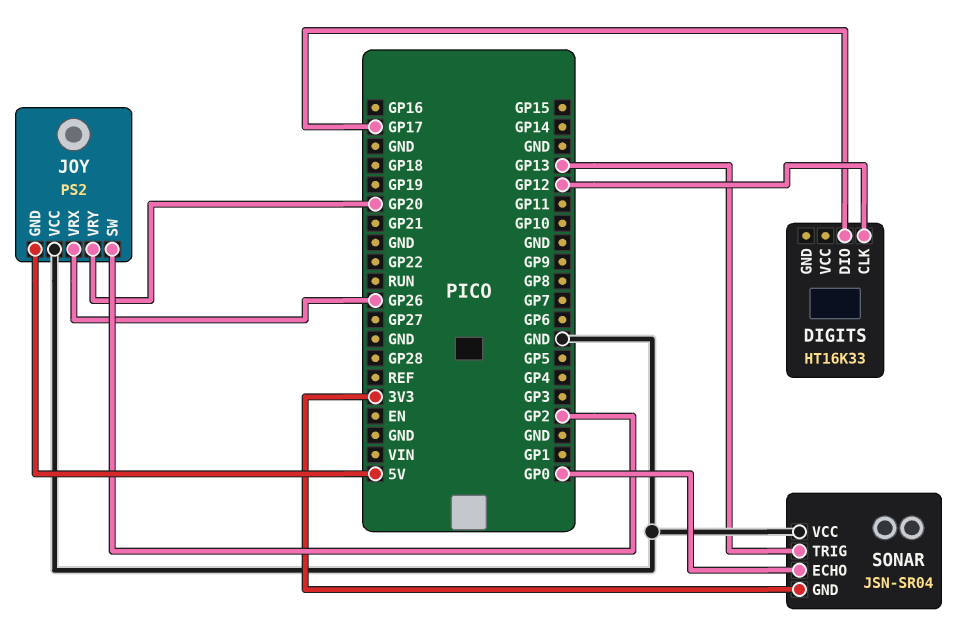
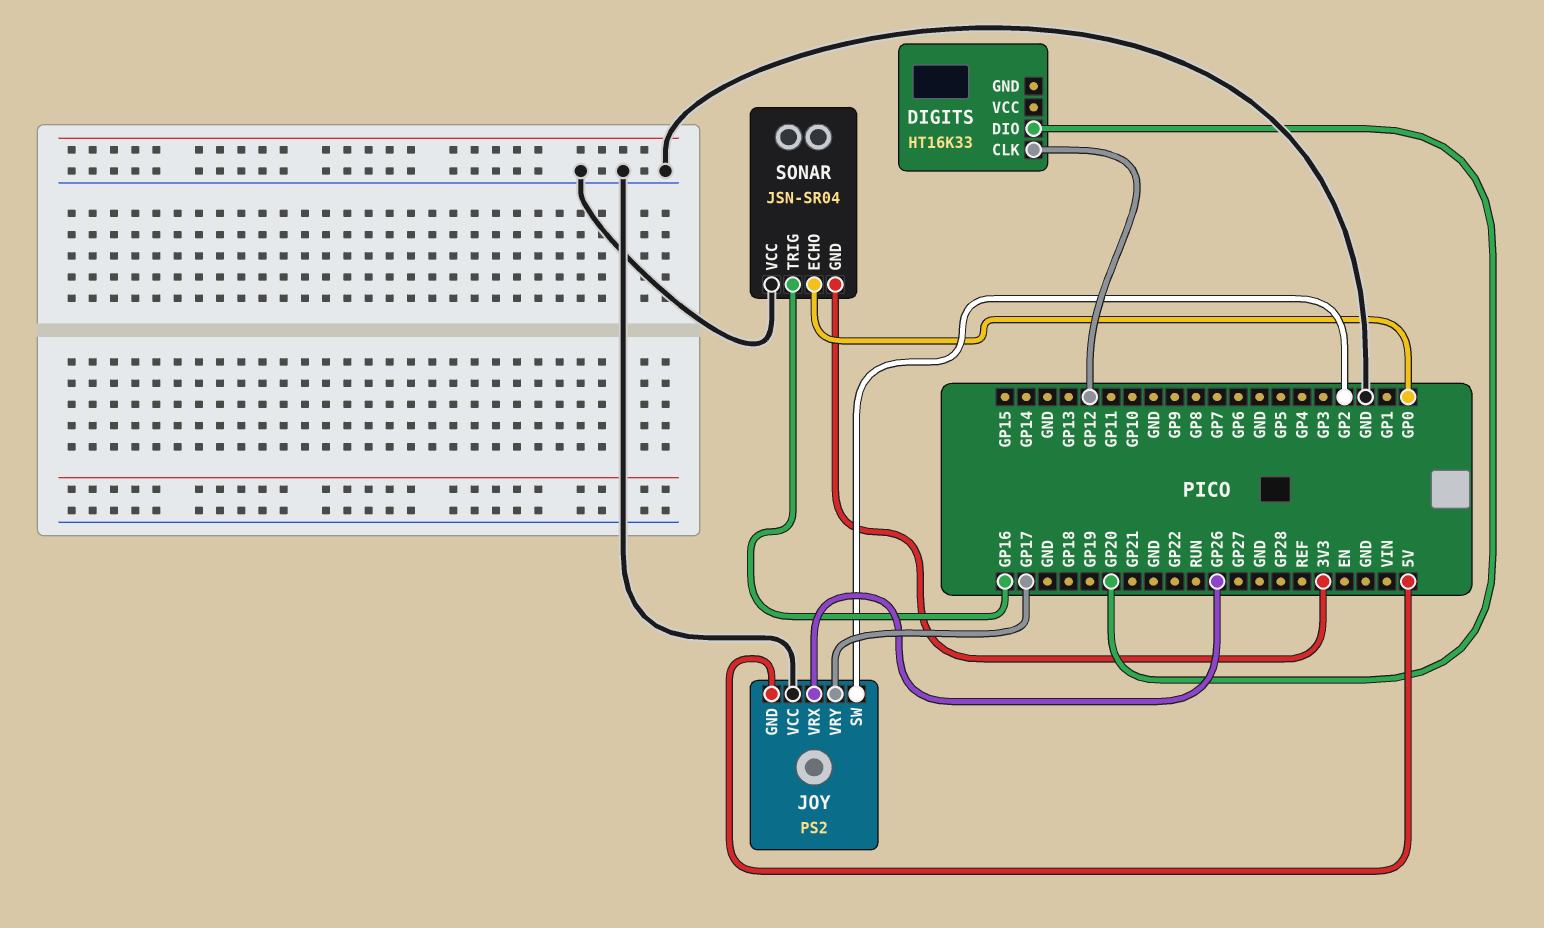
DIGITS pin DIO: GP17 -> GP20
JOY pin VRY: GP20 -> GP17
SONAR pin TRIG: GP13 -> GP16

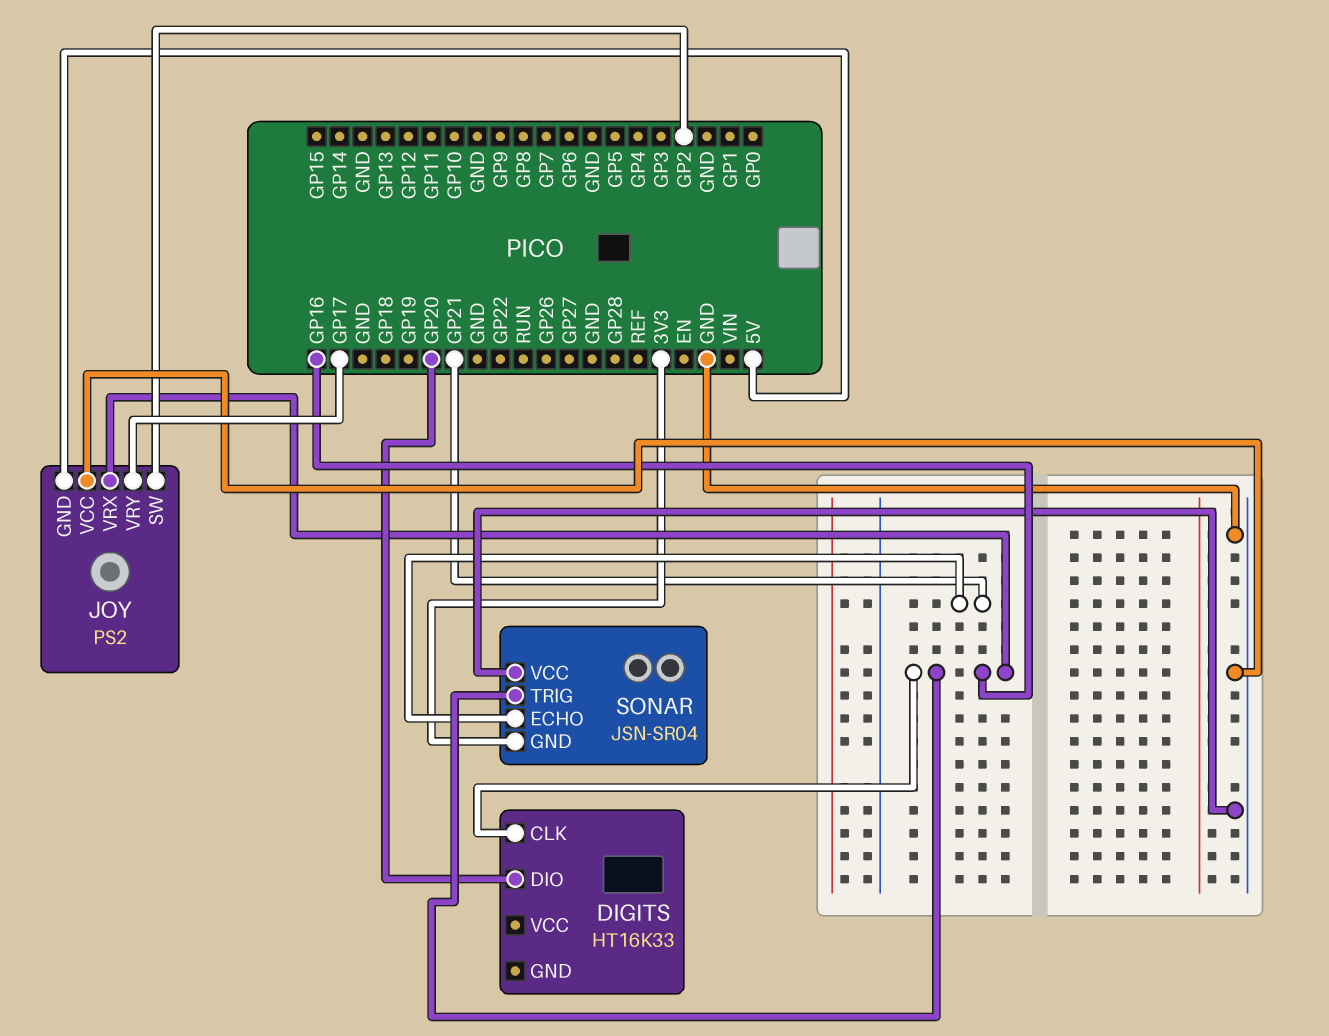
DIGITS pin CLK: GP12 -> GP16
JOY pin VRX: GP26 -> GP16
SONAR pin ECHO: GP0 -> GP21

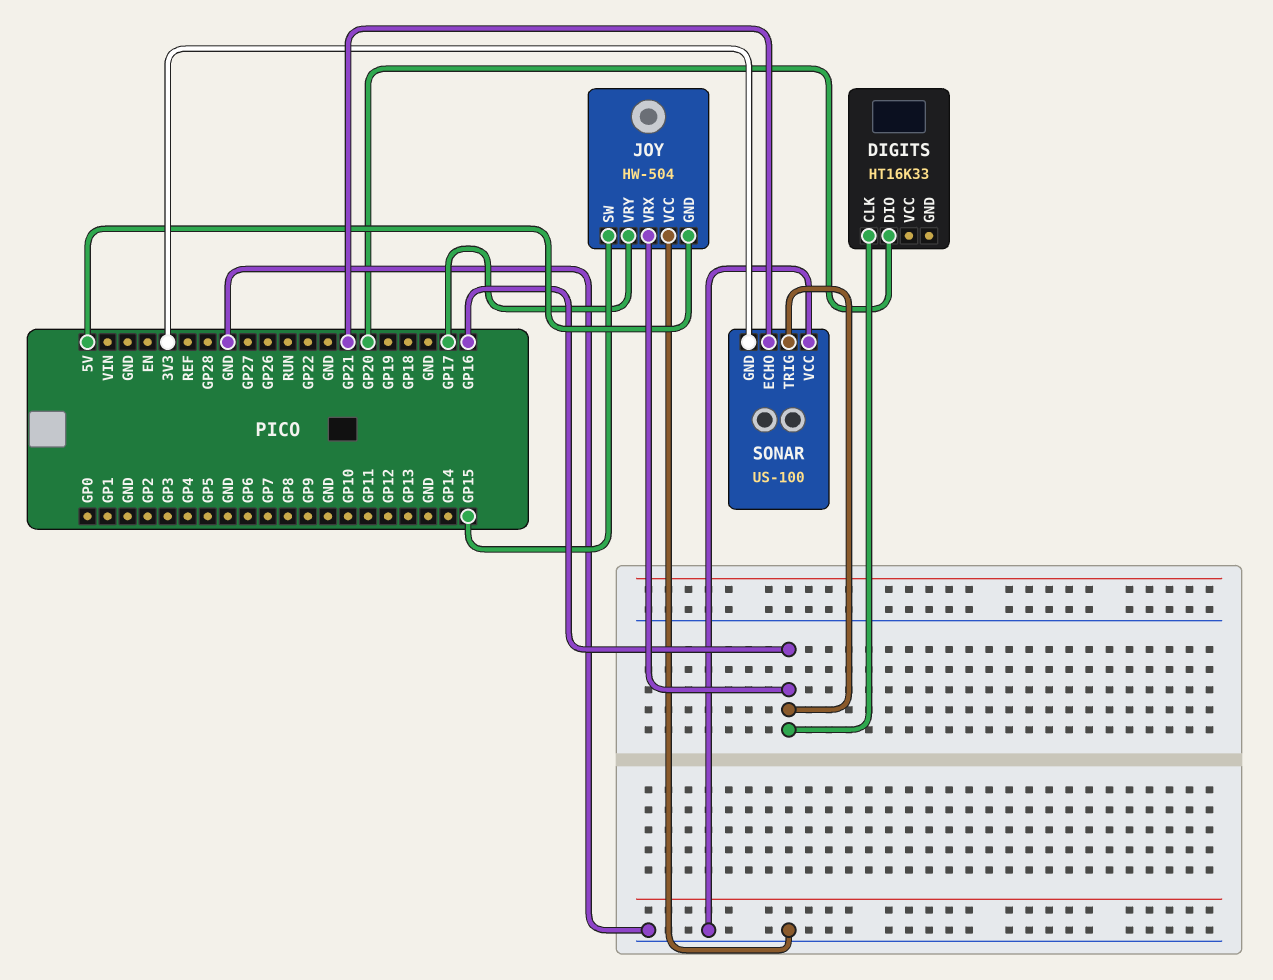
JOY: PS2 -> HW-504
JOY pin SW: GP2 -> GP15
SONAR: JSN-SR04 -> US-100

